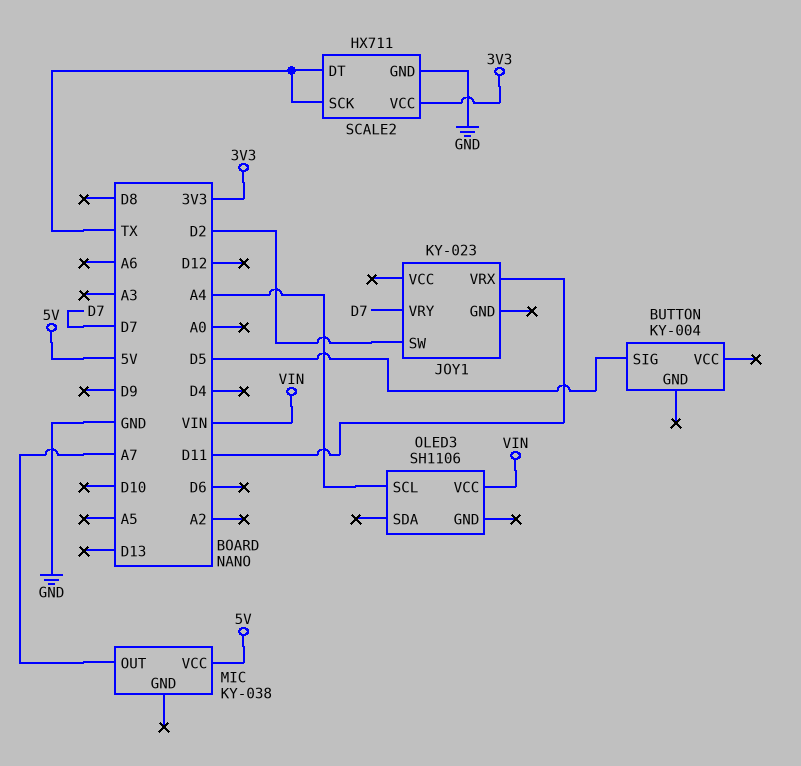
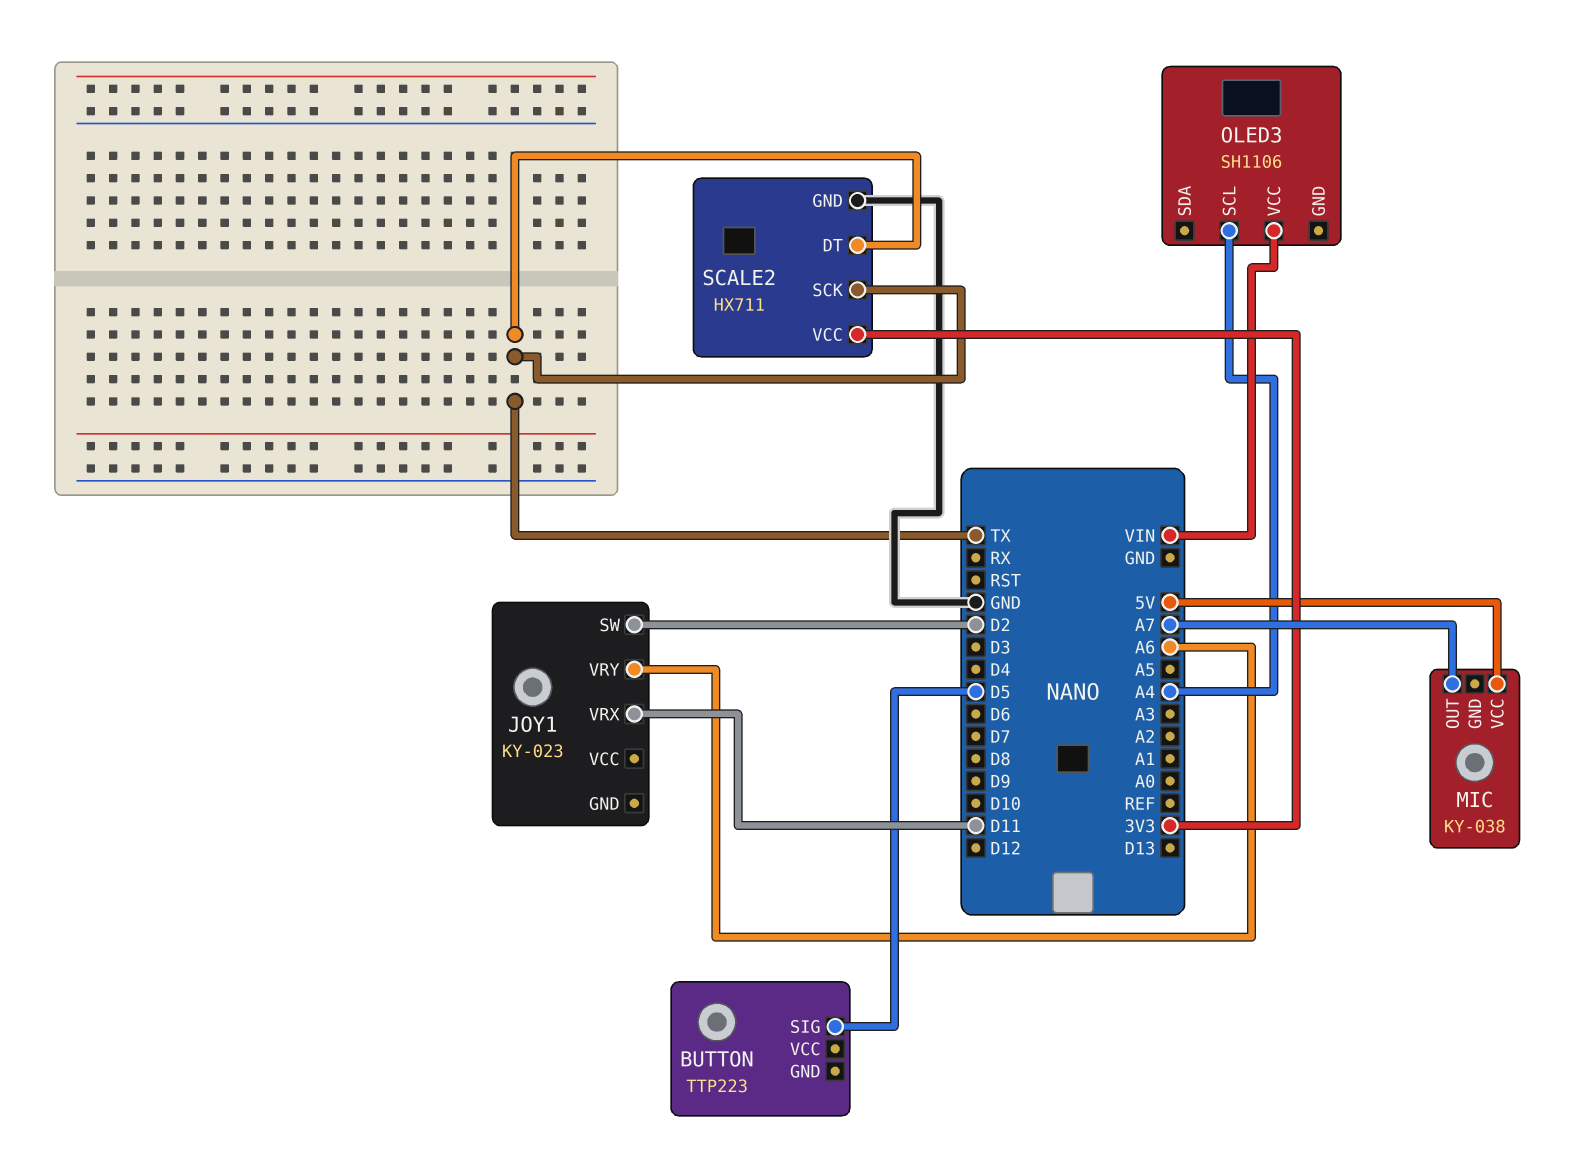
BUTTON: KY-004 -> TTP223
JOY1 pin VRY: D7 -> A6

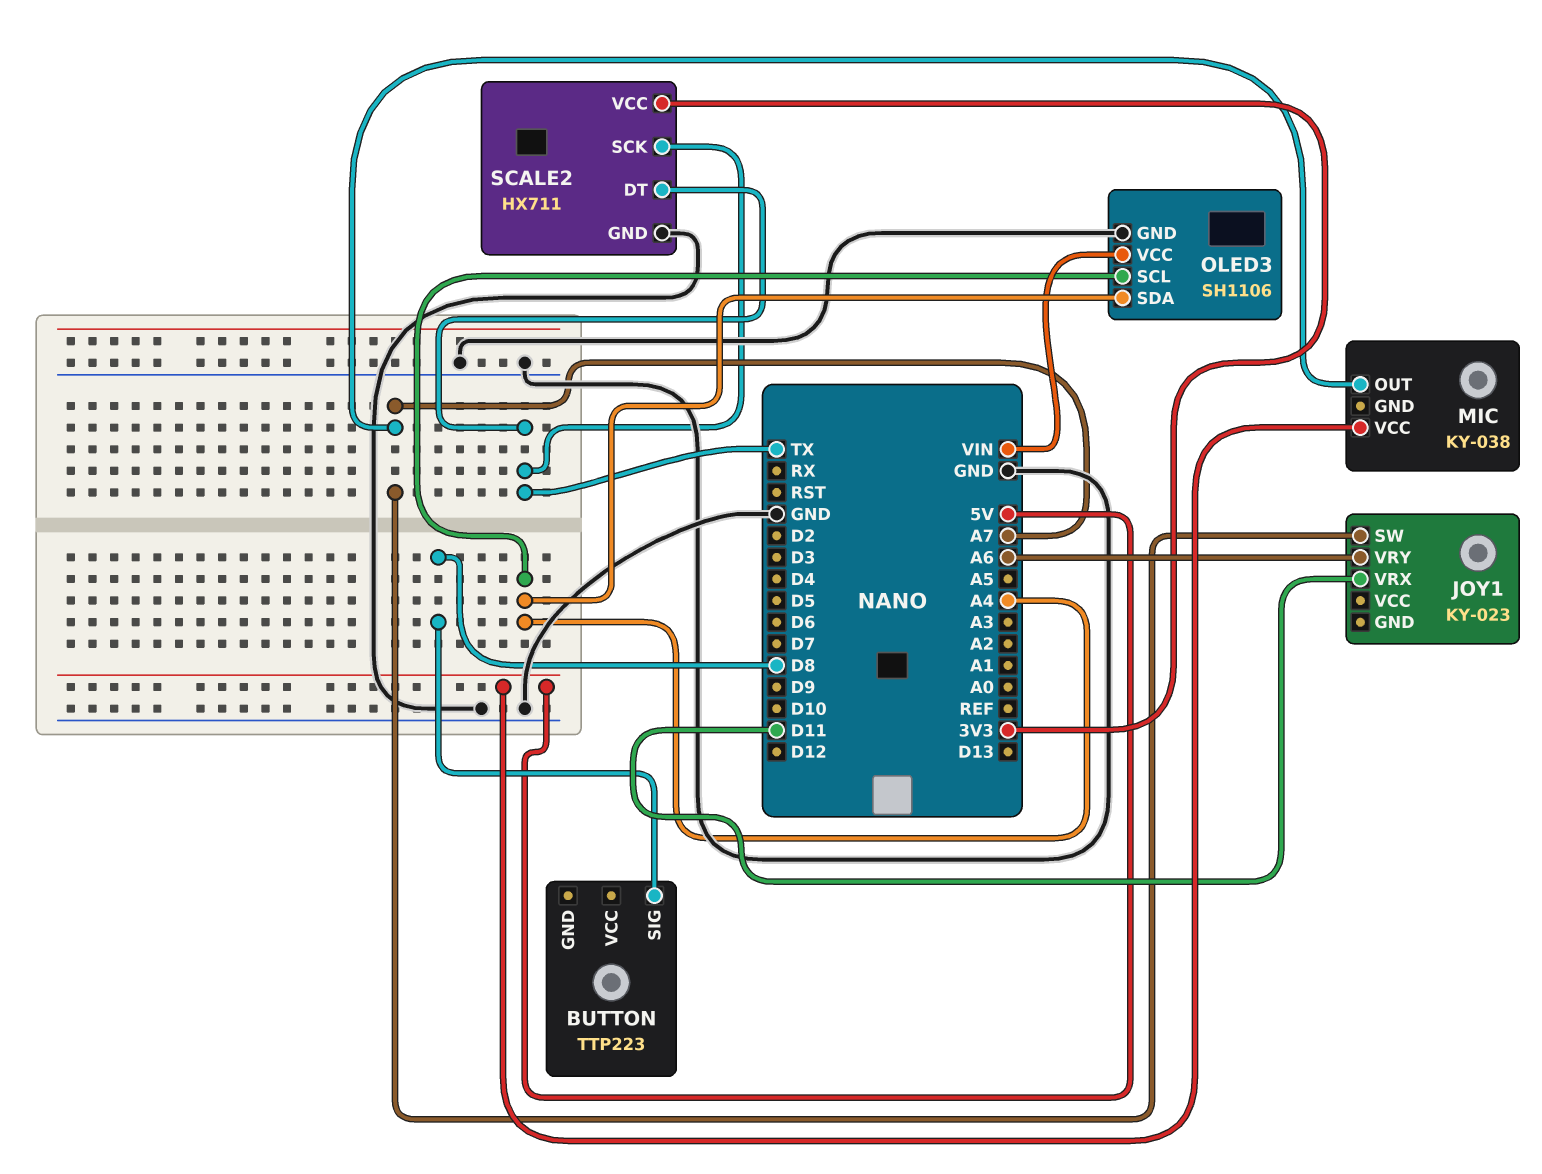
BUTTON pin SIG: D5 -> D8
JOY1 pin SW: D2 -> A7
OLED3 pin GND: none -> GND
OLED3 pin SDA: none -> A4

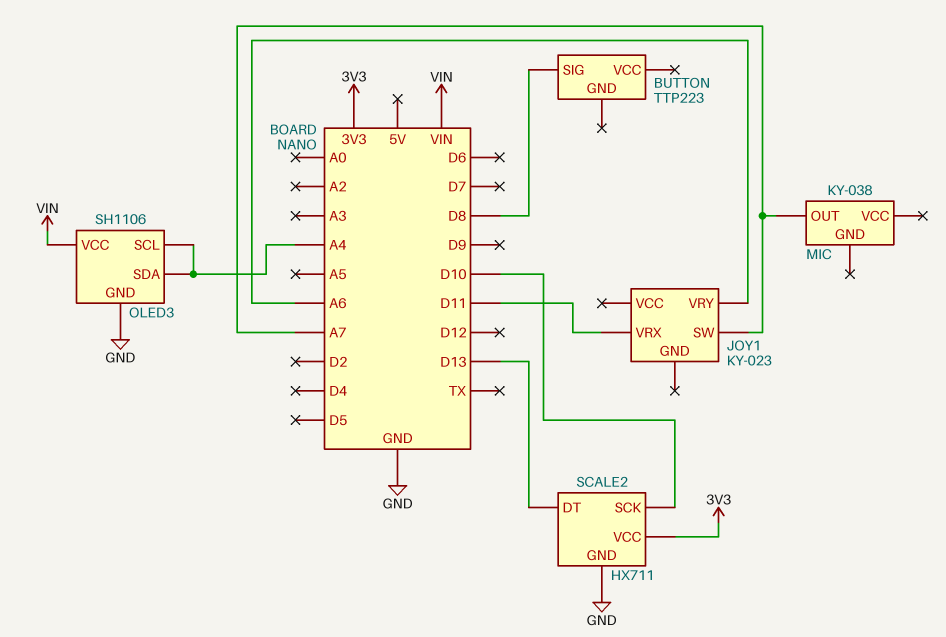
MIC pin VCC: 5V -> none
SCALE2 pin DT: TX -> D13
SCALE2 pin SCK: TX -> D10

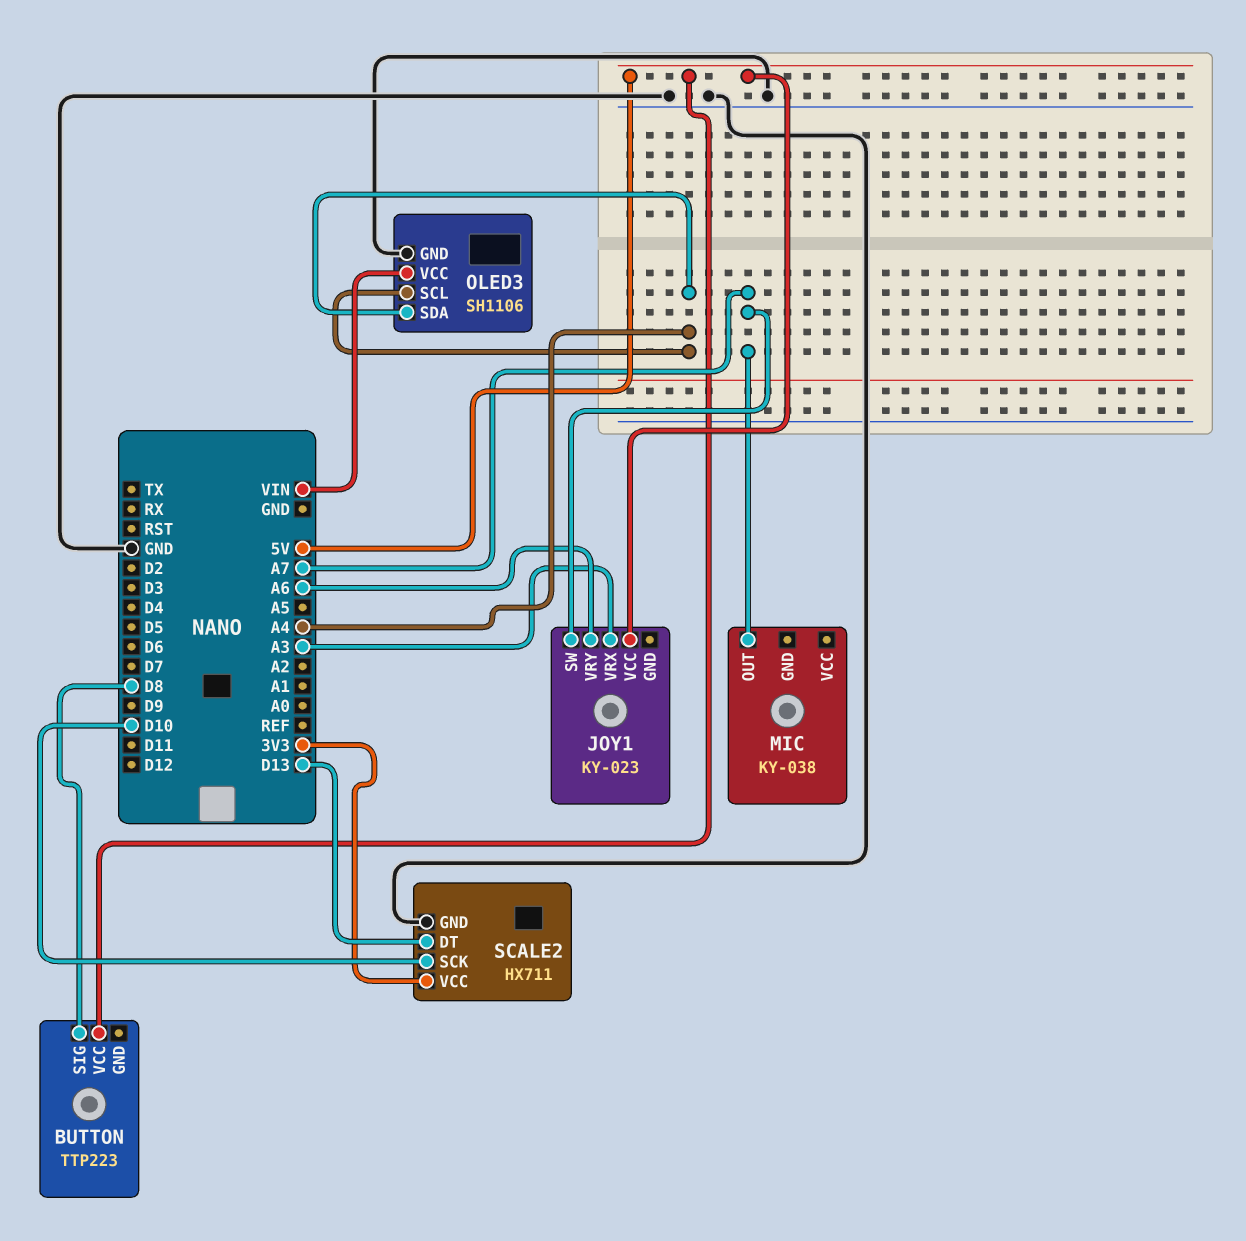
BUTTON pin VCC: none -> 5V
JOY1 pin VCC: none -> 5V
JOY1 pin VRX: D11 -> A3

